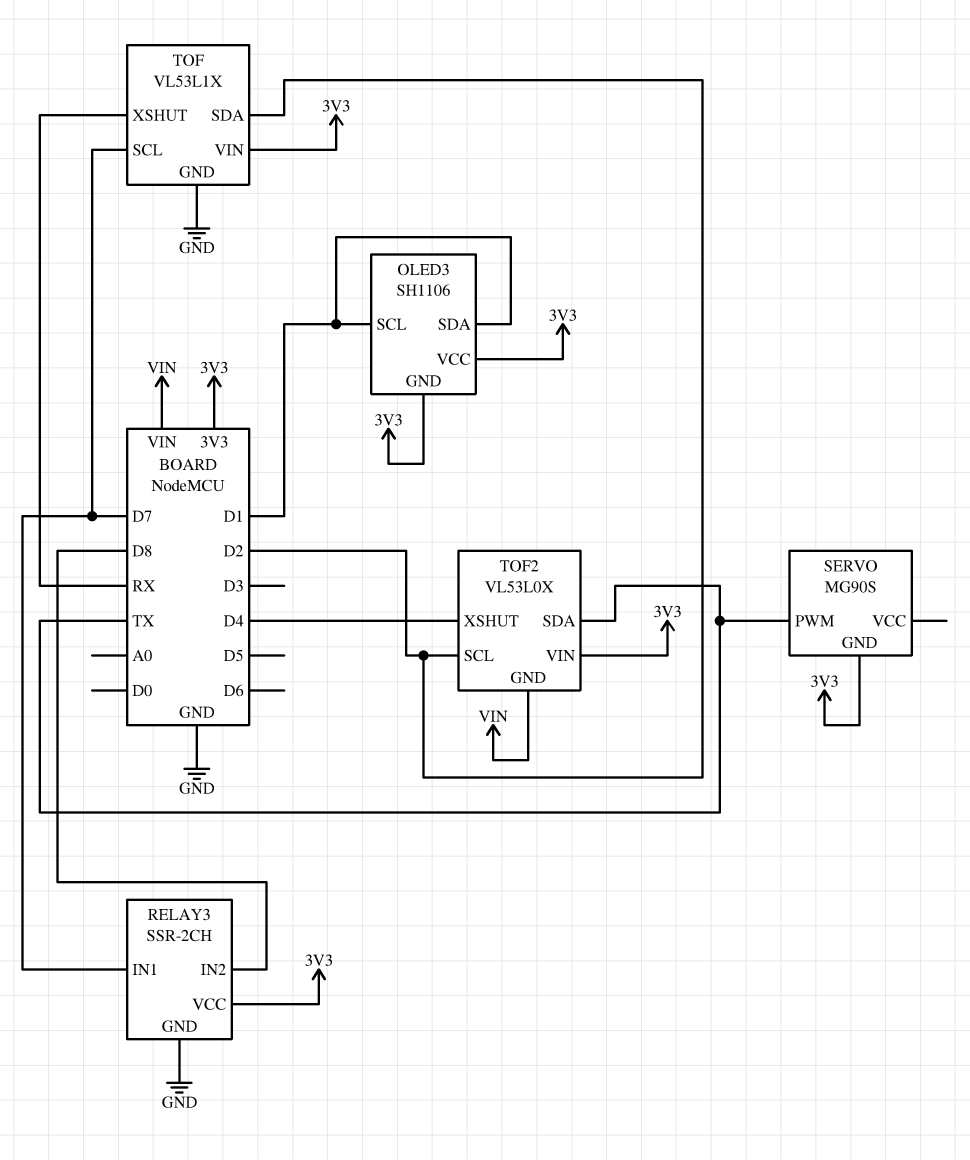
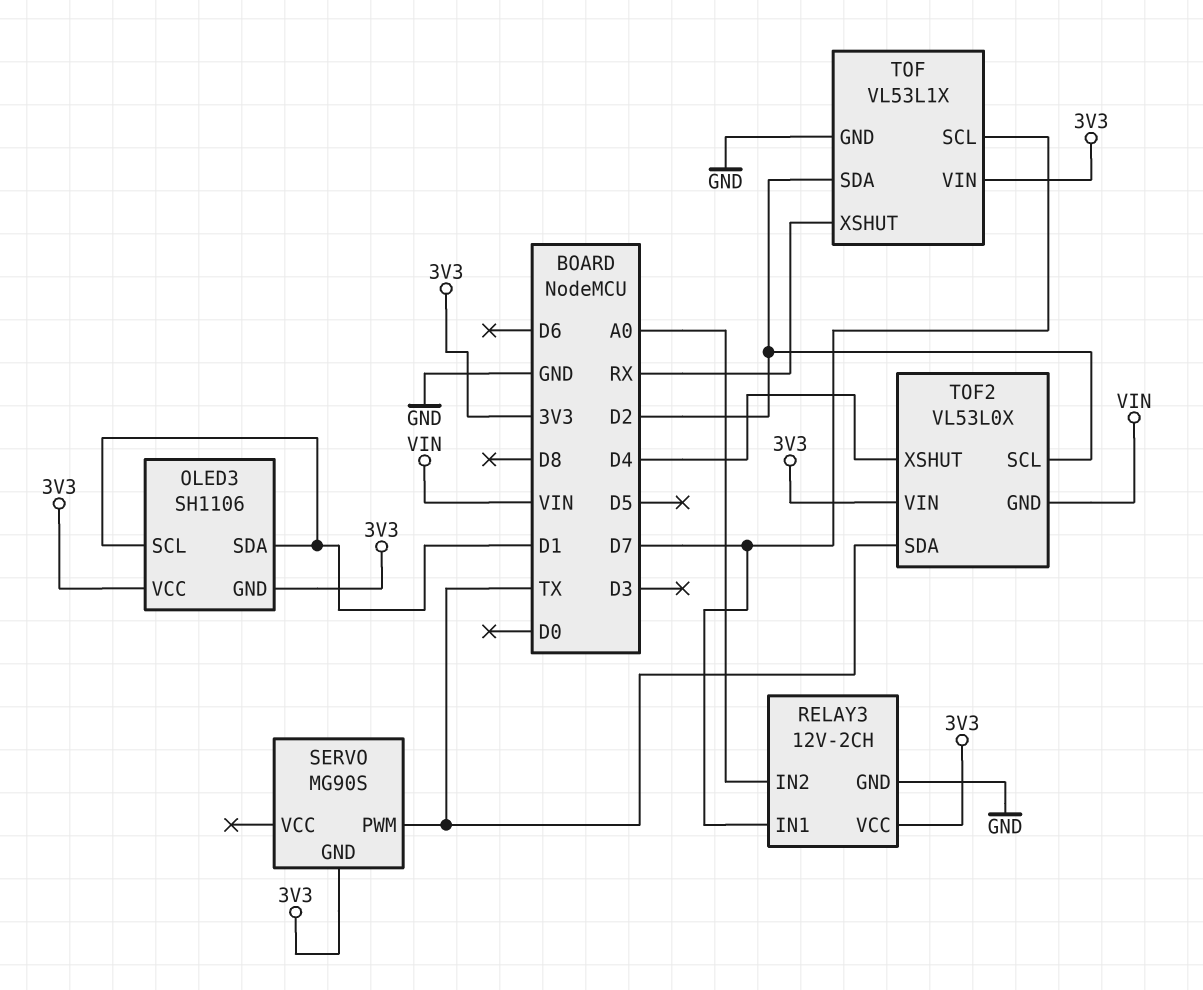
RELAY3: SSR-2CH -> 12V-2CH
RELAY3 pin IN2: D8 -> A0

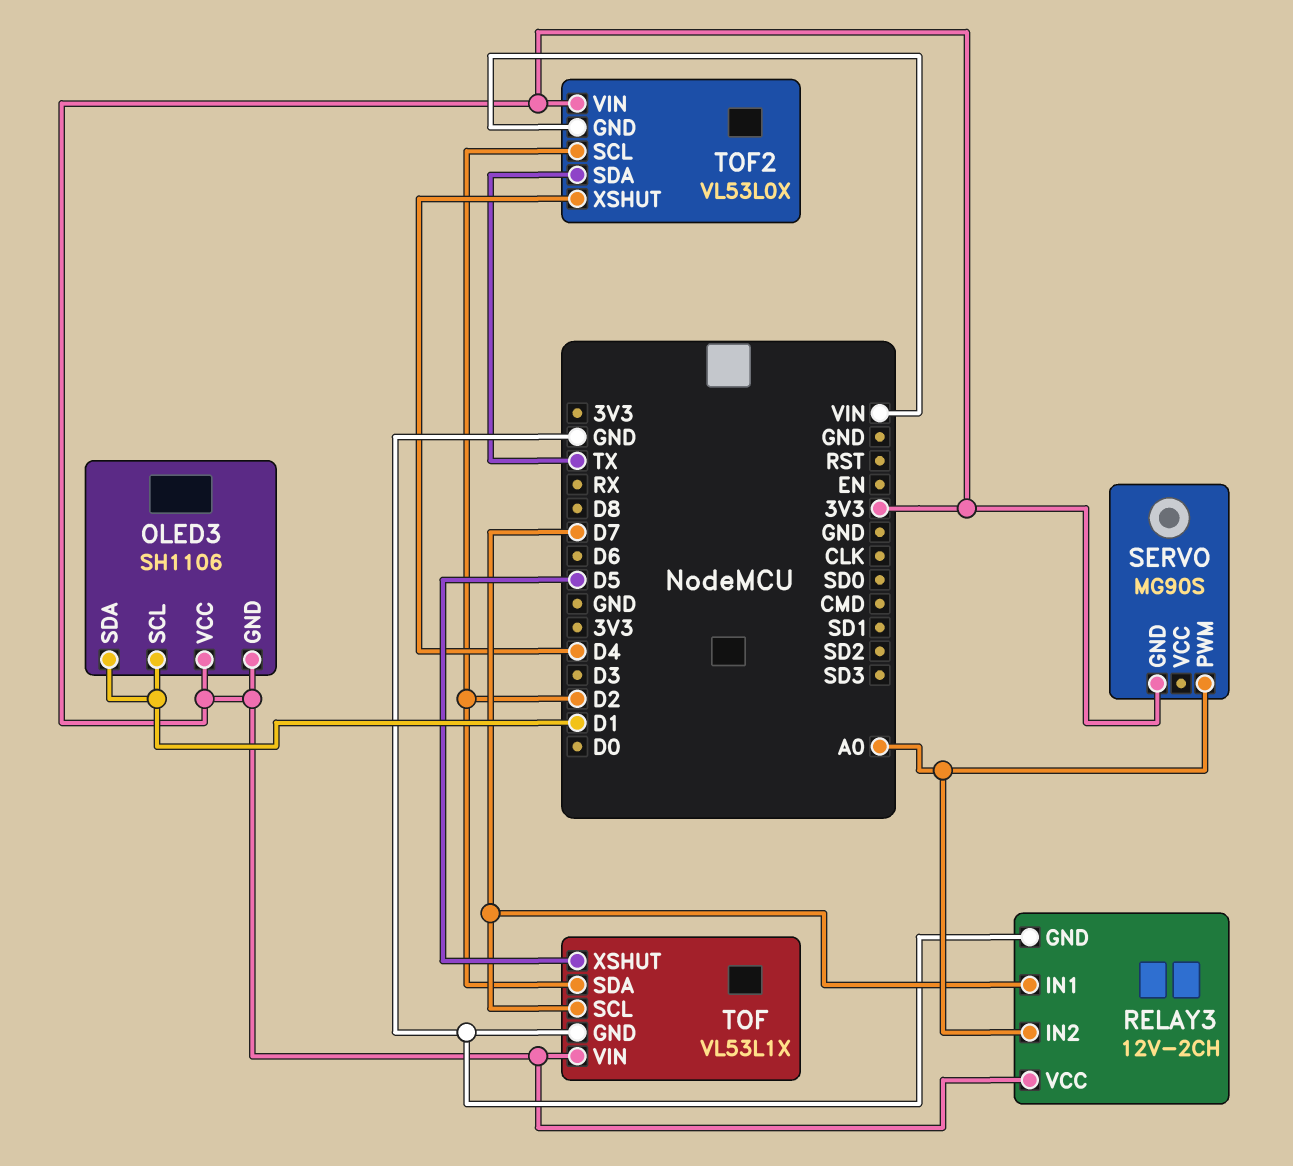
SERVO pin PWM: TX -> A0
TOF pin XSHUT: RX -> D5

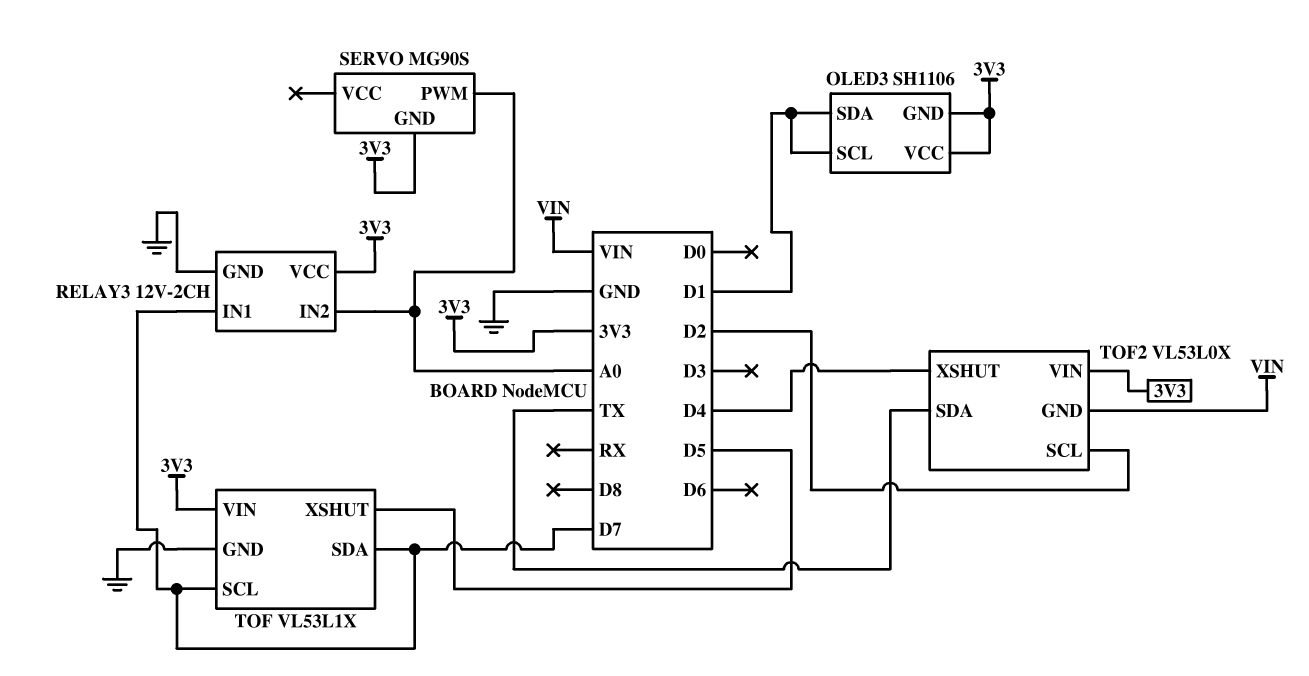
TOF pin SDA: D2 -> D7

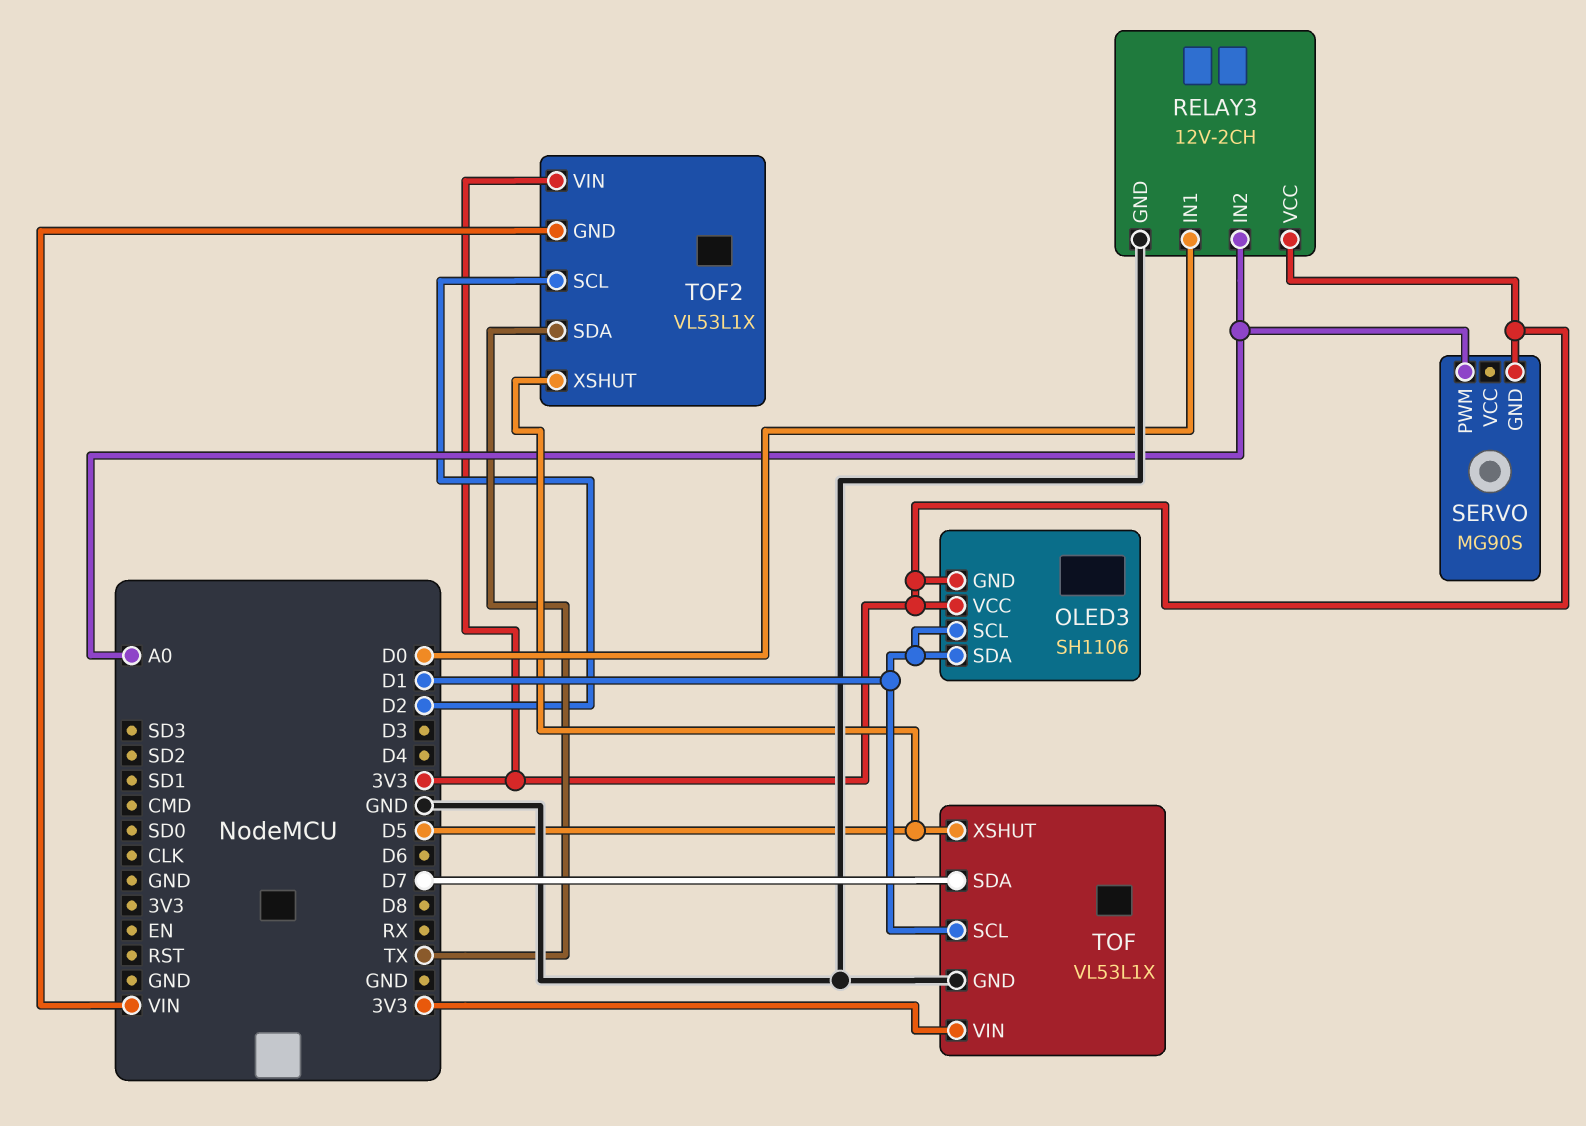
RELAY3 pin IN1: D7 -> D0
TOF pin SCL: D7 -> D1
TOF2: VL53L0X -> VL53L1X
TOF2 pin XSHUT: D4 -> D5

